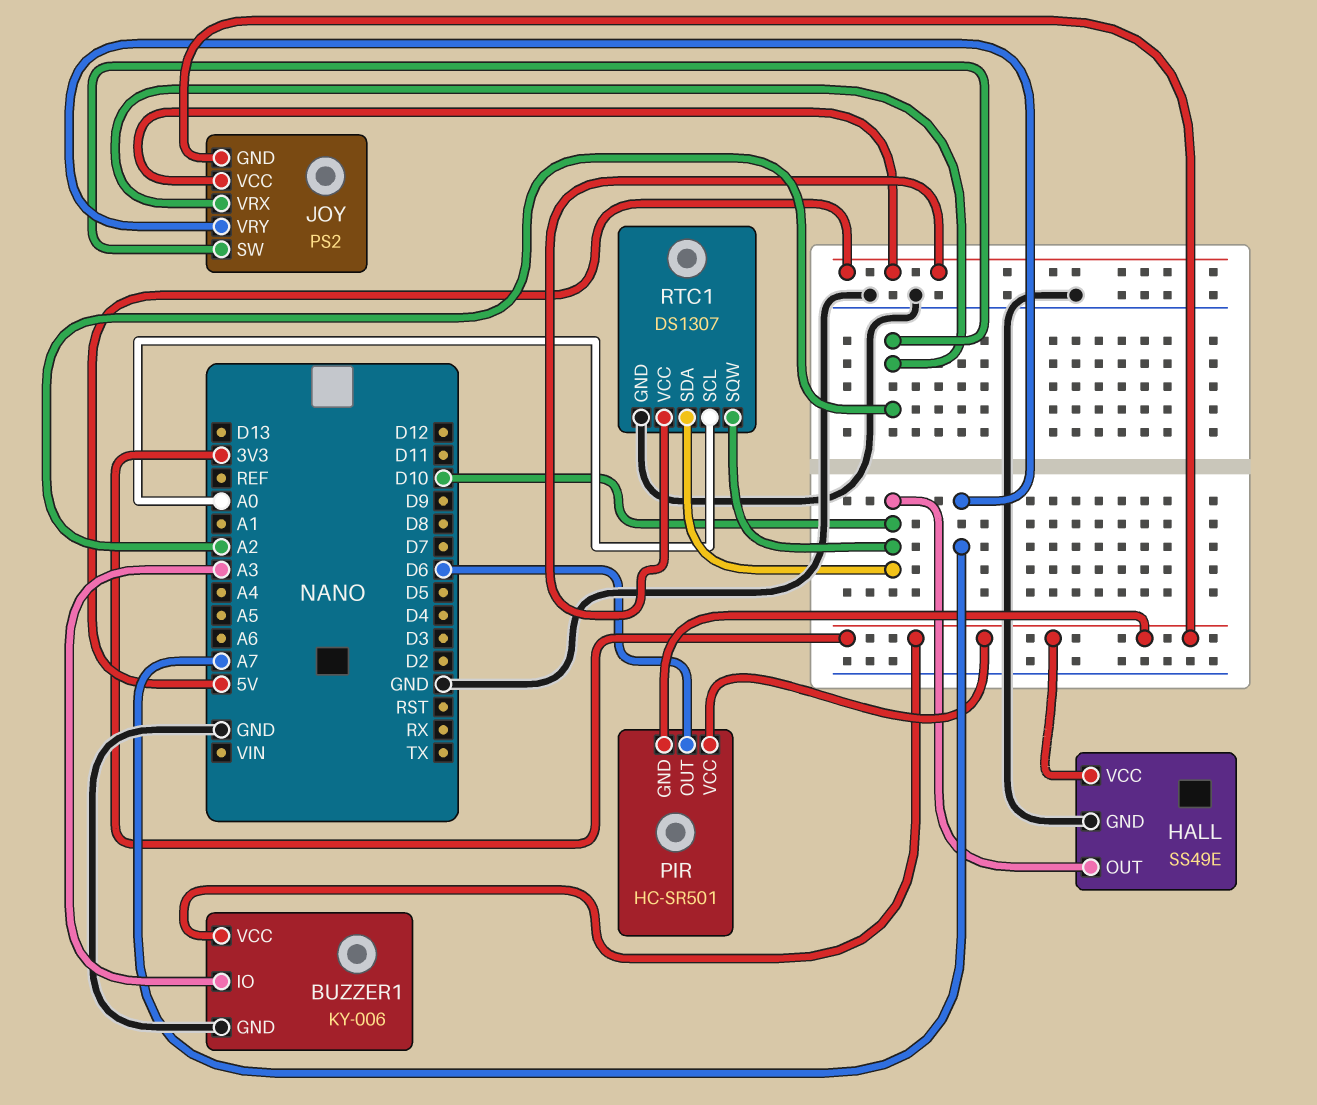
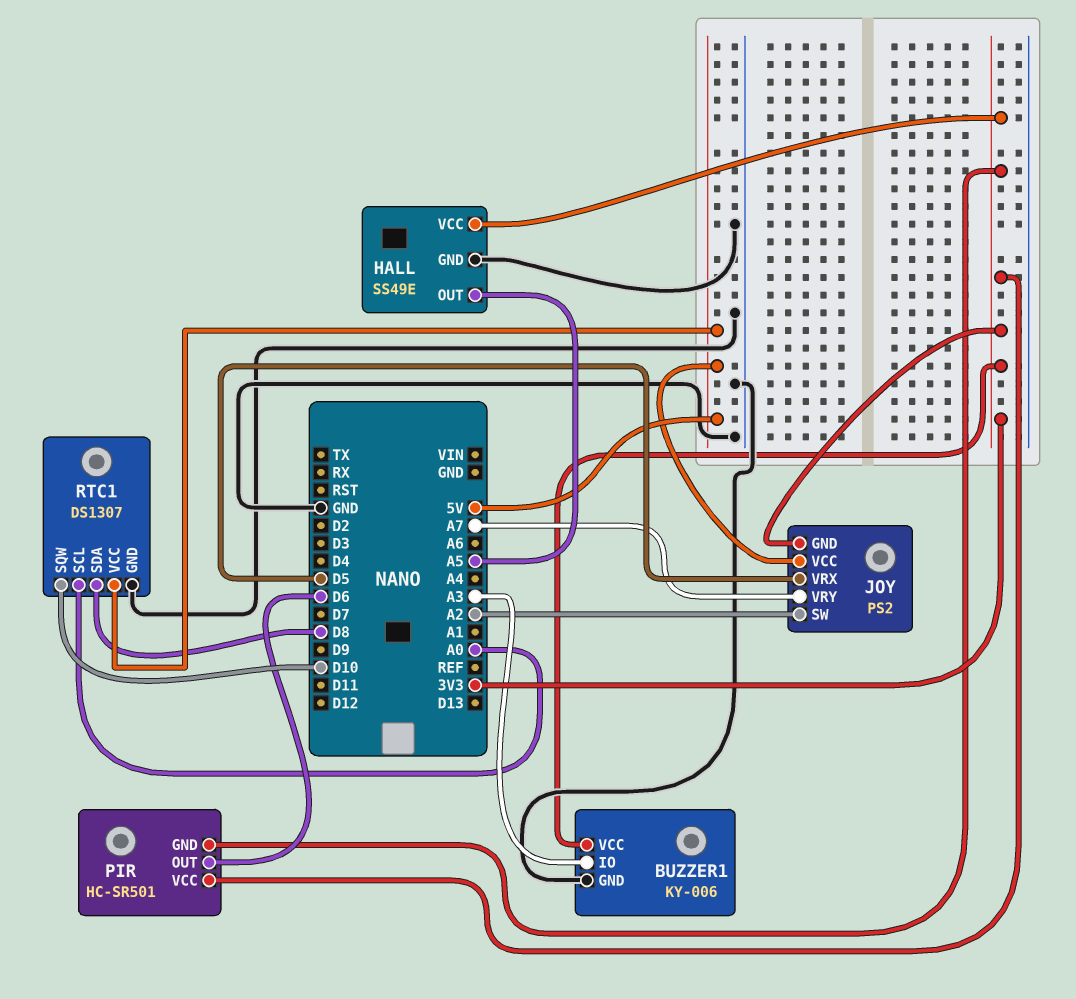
HALL pin OUT: D10 -> A5
JOY pin VRX: A2 -> D5
RTC1 pin SDA: D10 -> D8

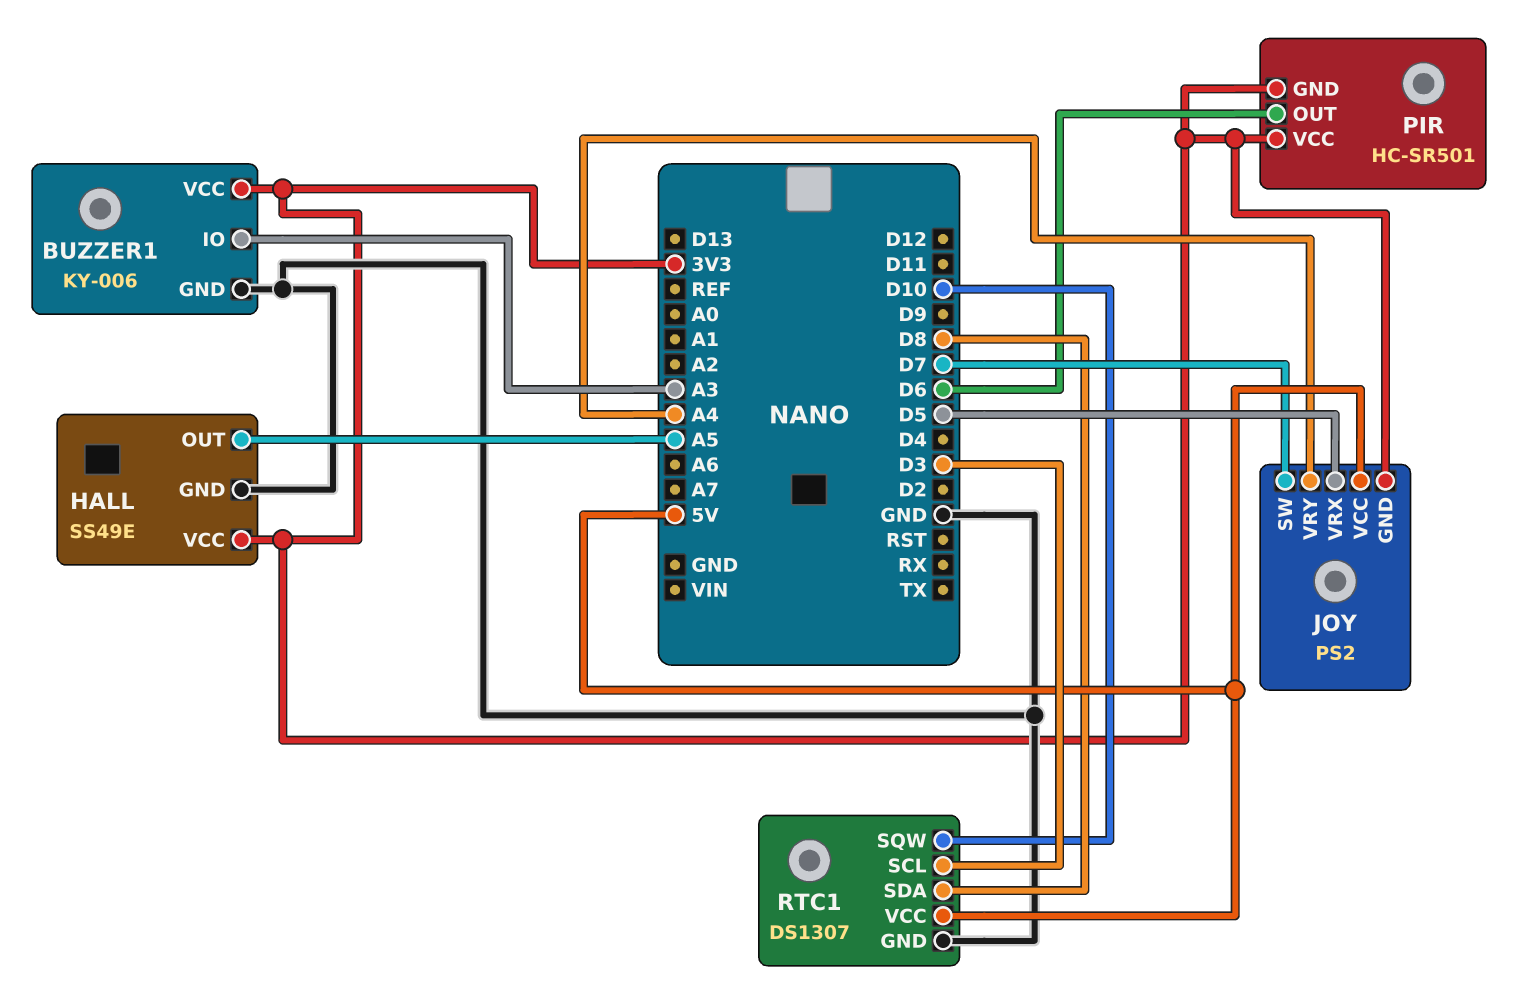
JOY pin SW: A2 -> D7
JOY pin VRY: A7 -> A4
RTC1 pin SCL: A0 -> D3

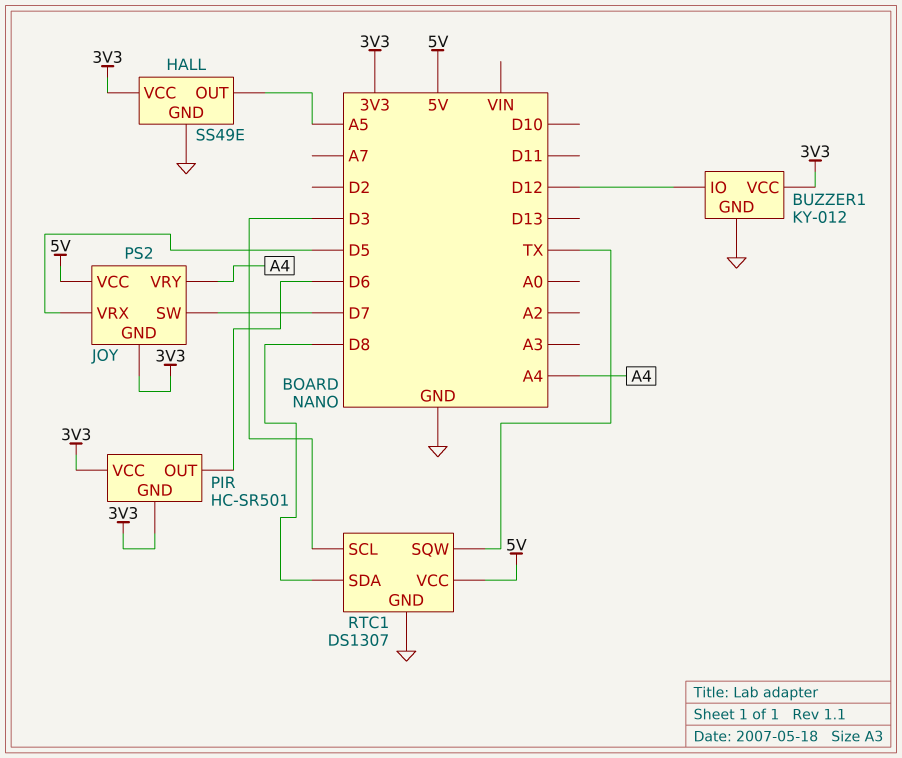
BUZZER1: KY-006 -> KY-012
BUZZER1 pin IO: A3 -> D12
RTC1 pin SQW: D10 -> TX

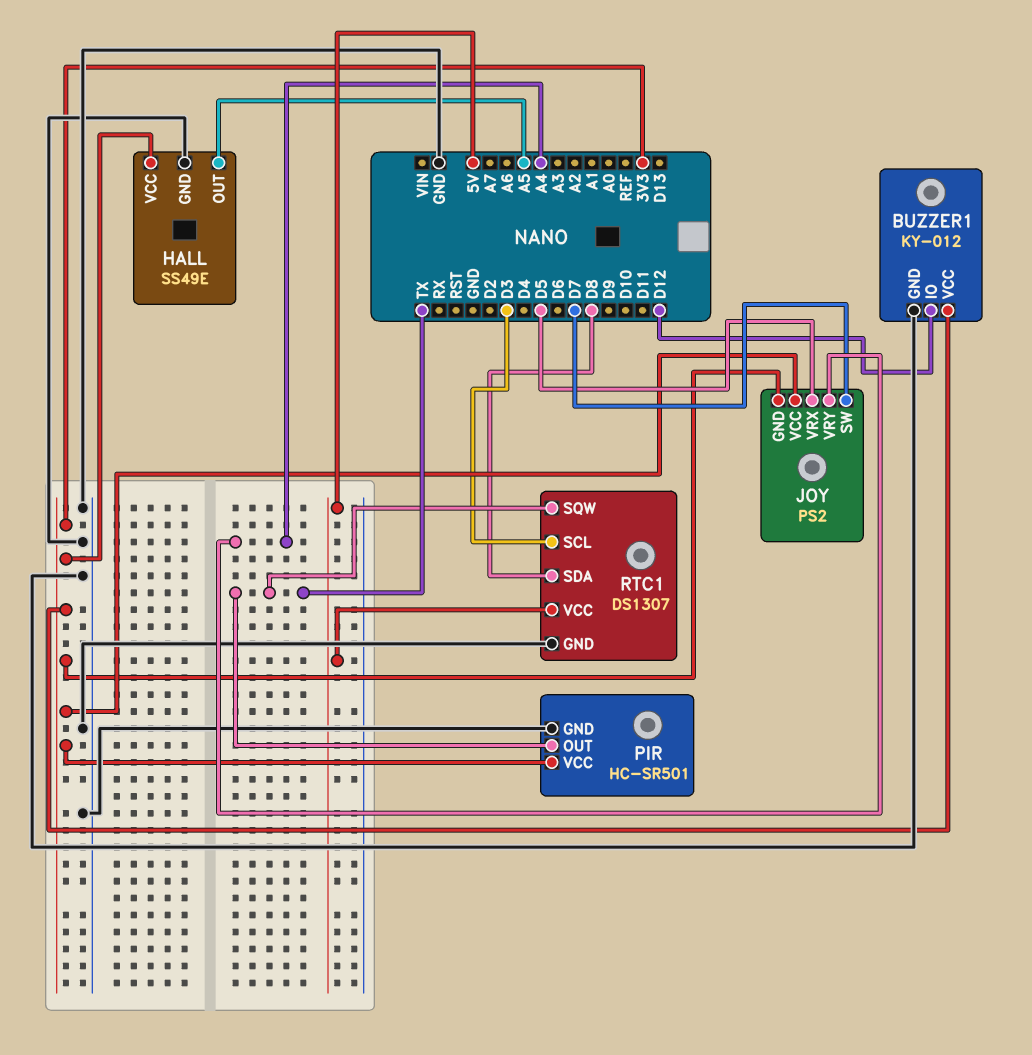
JOY pin VCC: 5V -> 3V3
PIR pin GND: 3V3 -> GND
PIR pin OUT: D6 -> TX

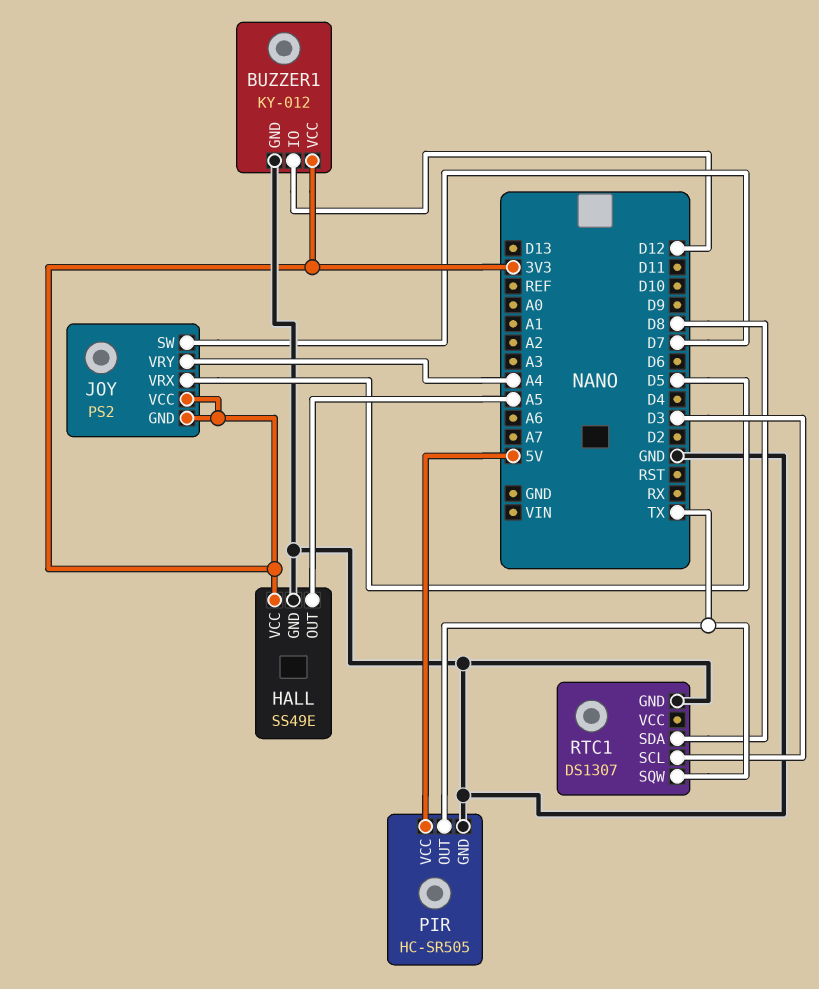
PIR: HC-SR501 -> HC-SR505
PIR pin VCC: 3V3 -> 5V
RTC1 pin VCC: 5V -> none

